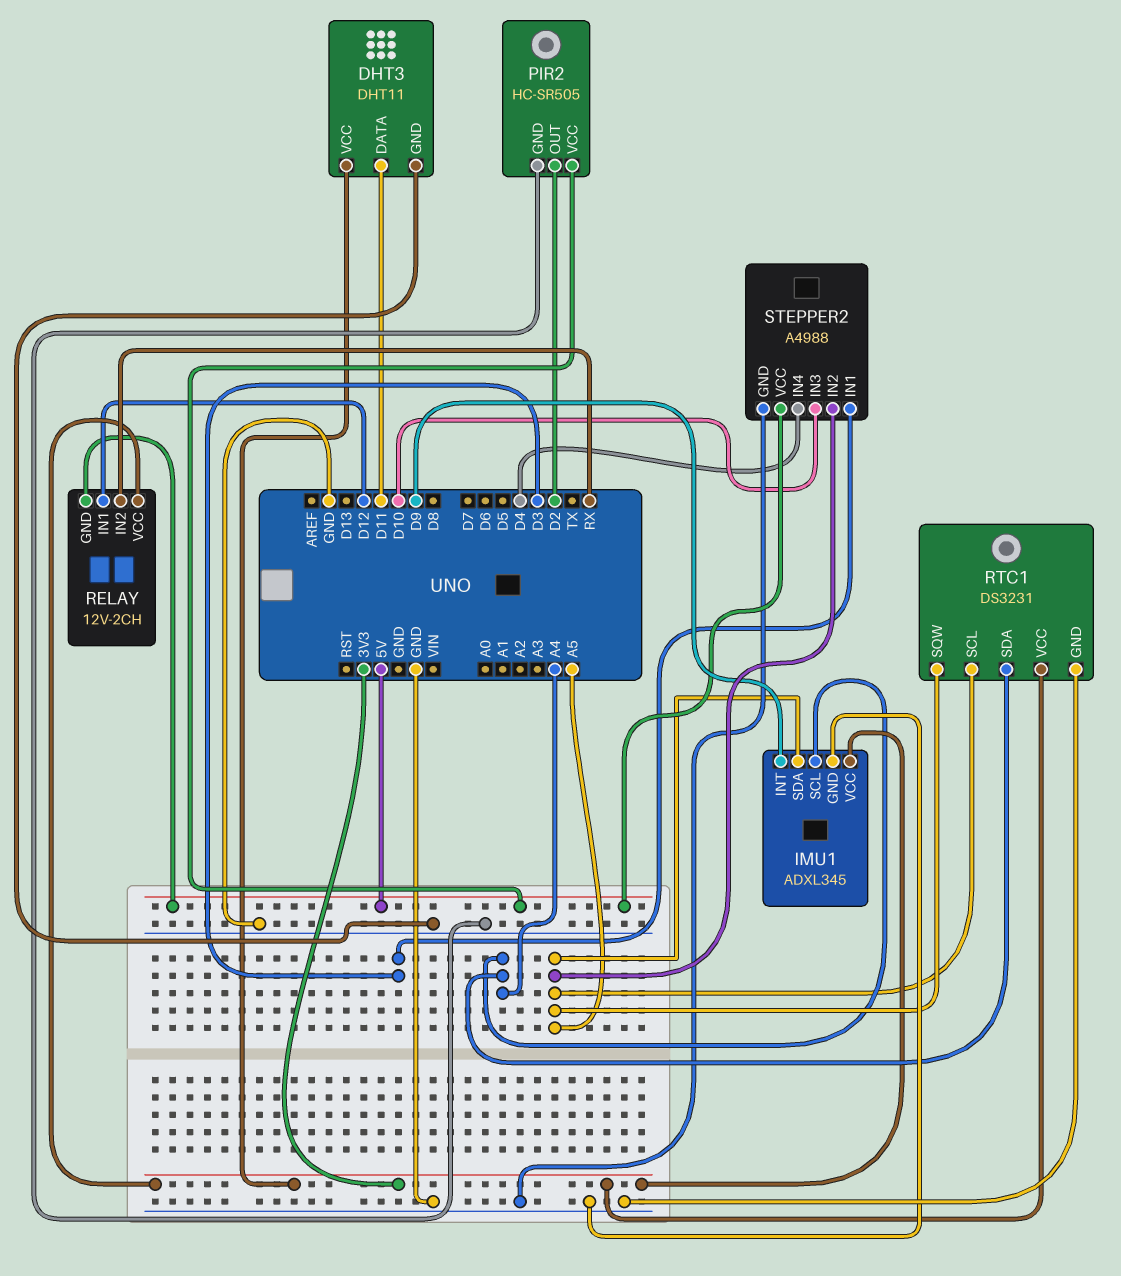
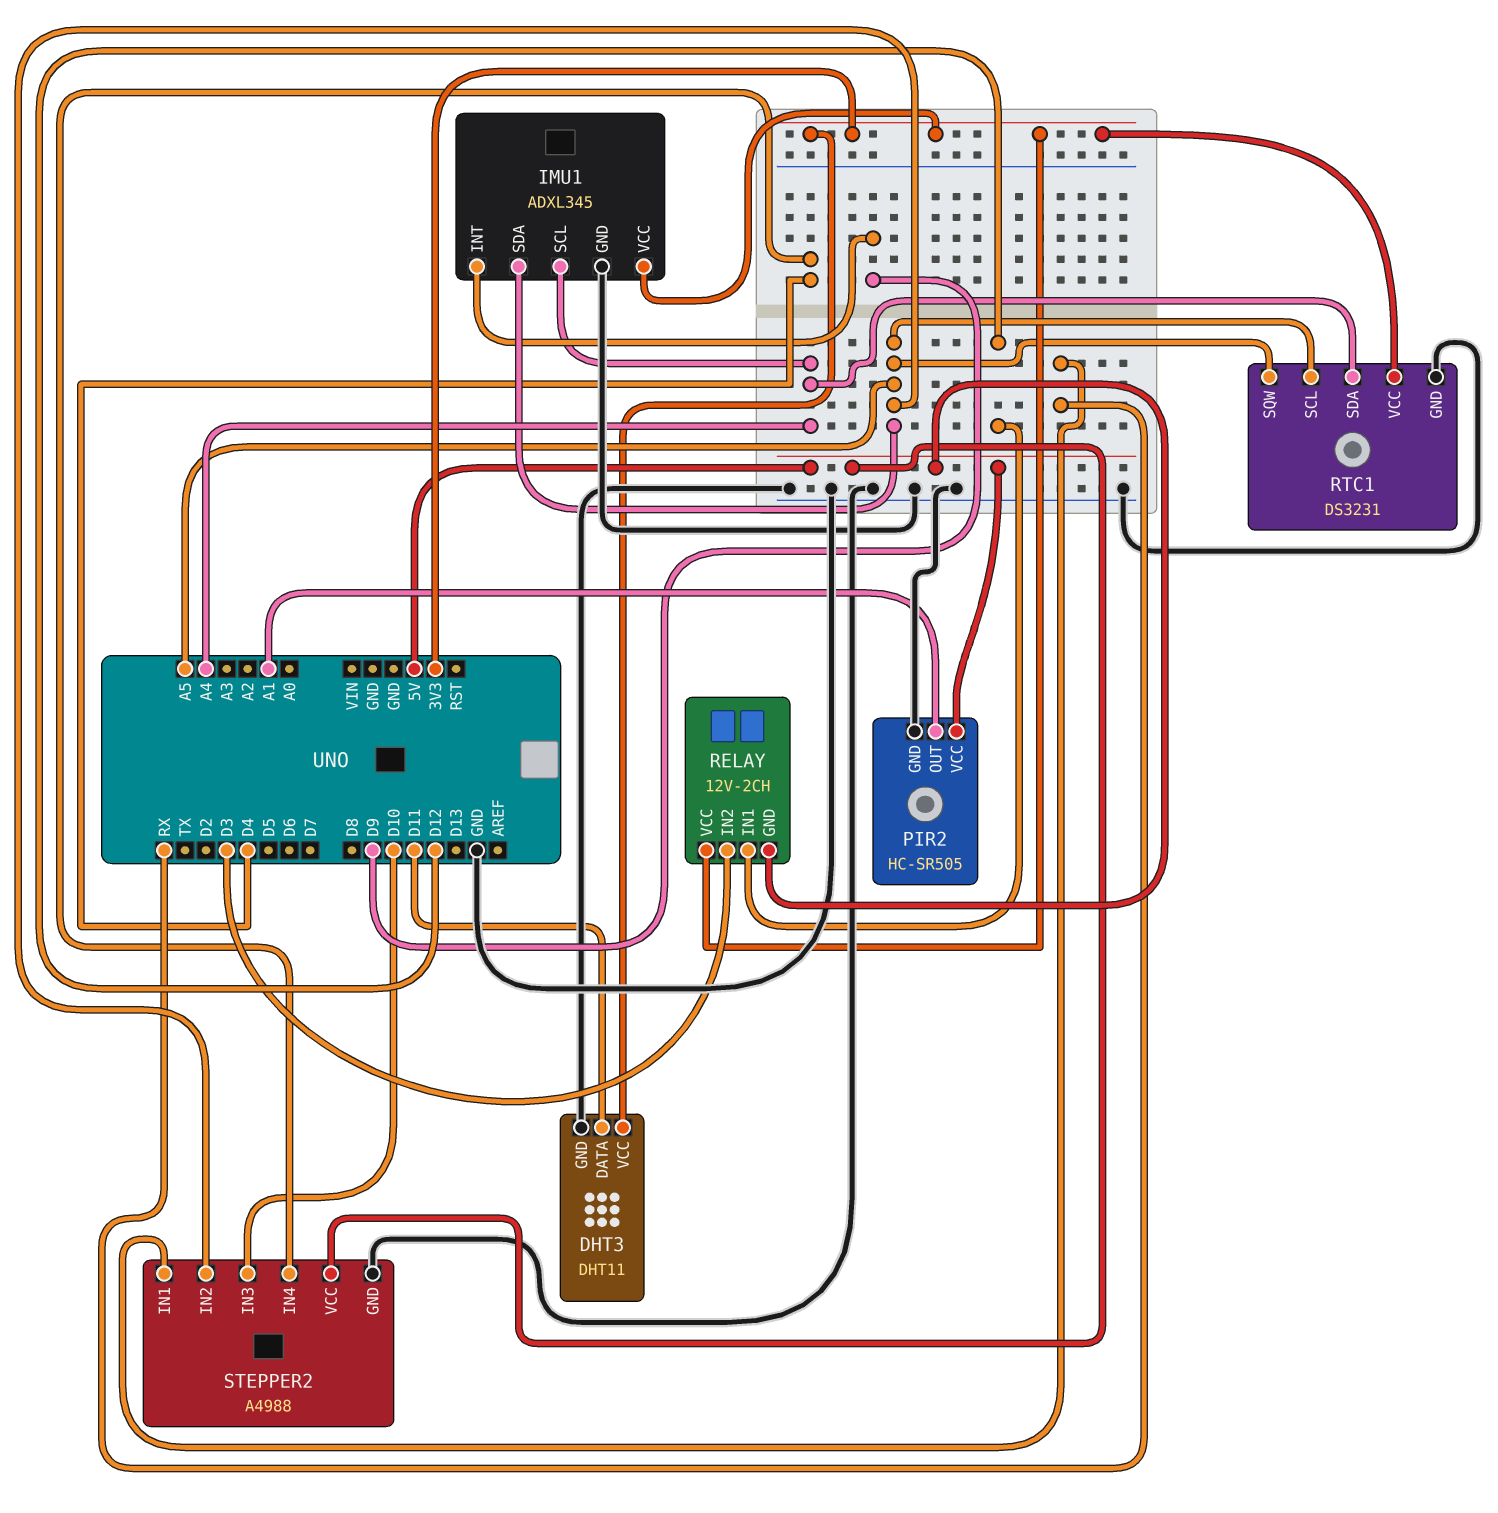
PIR2 pin OUT: D2 -> A1
RELAY pin IN2: RX -> D3
STEPPER2 pin IN1: D3 -> RX

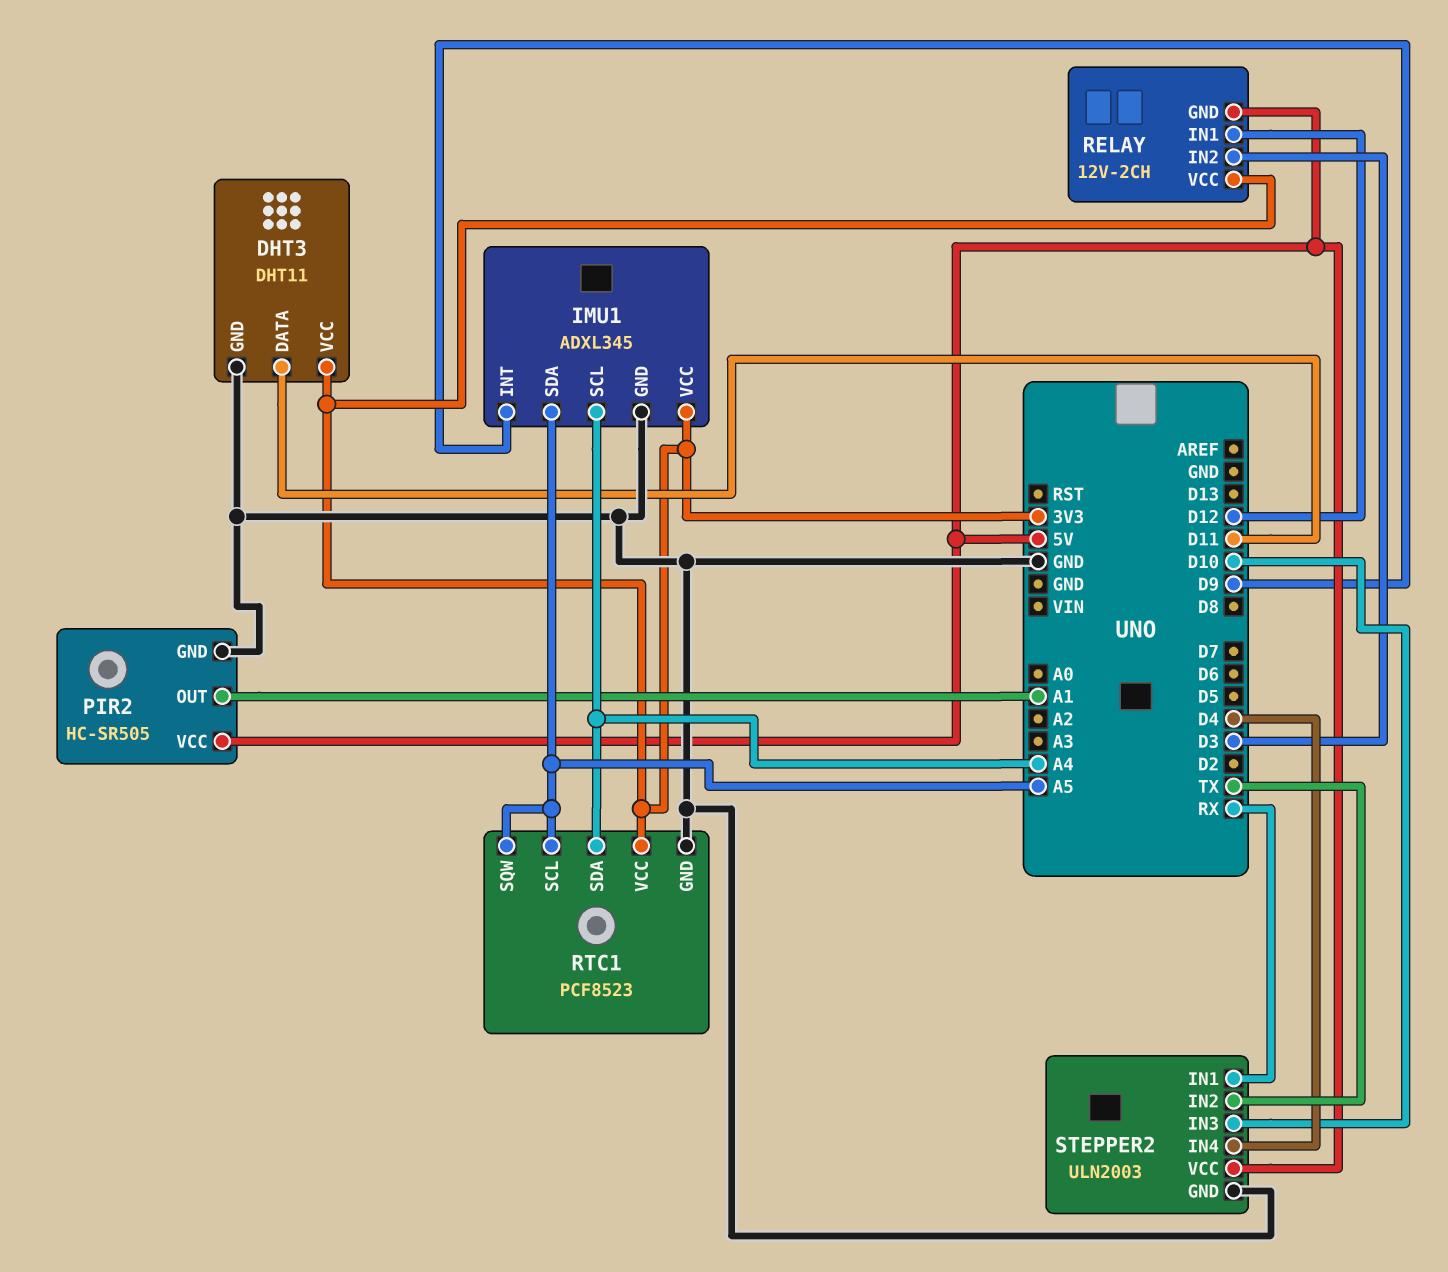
RTC1: DS3231 -> PCF8523
STEPPER2: A4988 -> ULN2003
STEPPER2 pin IN2: A5 -> TX

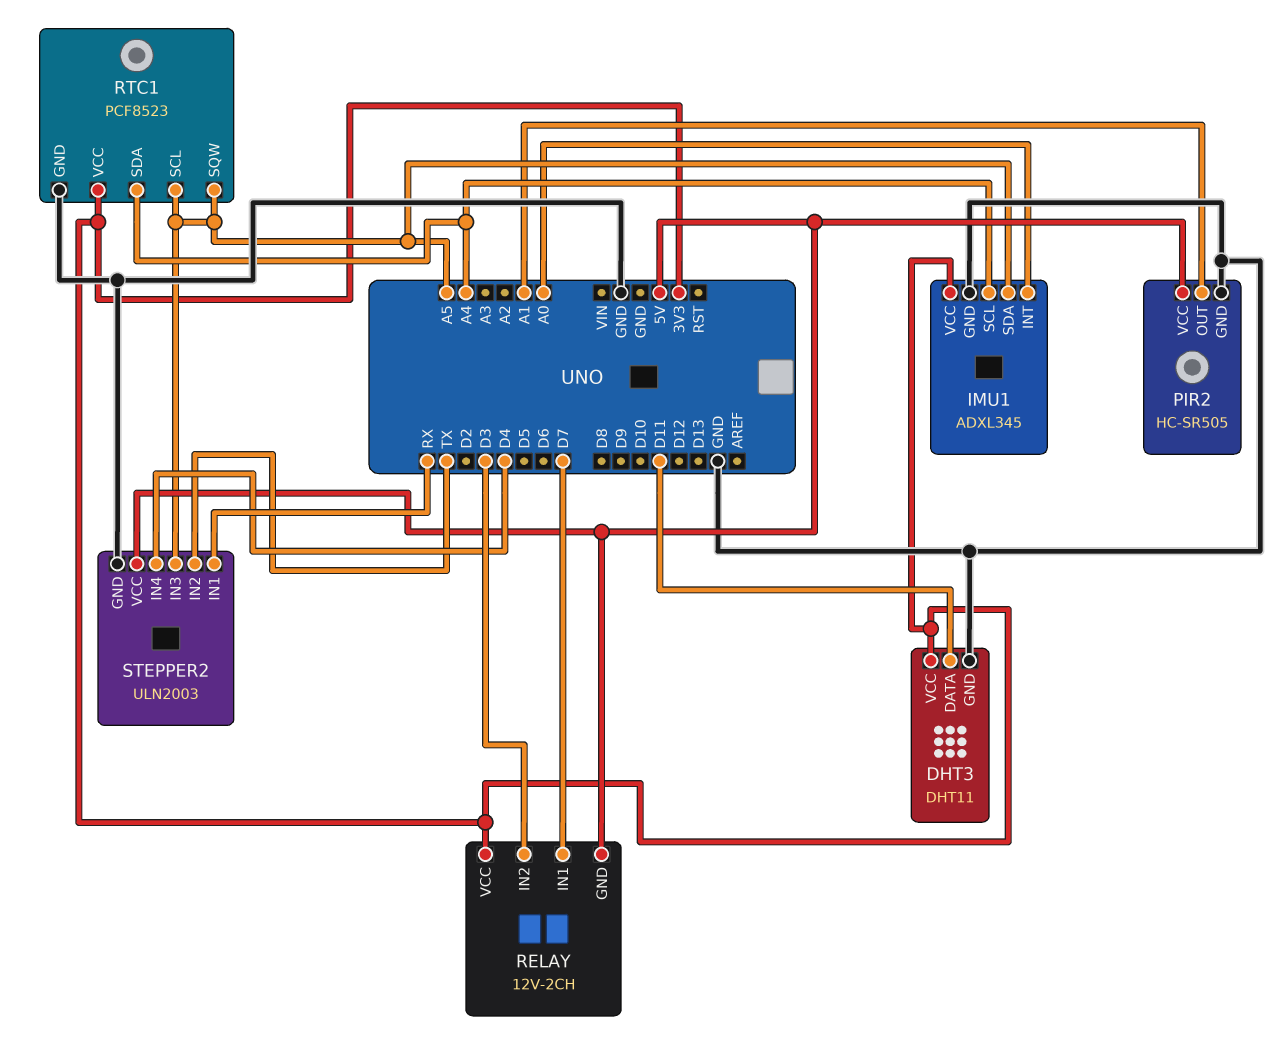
IMU1 pin INT: D9 -> A0
RELAY pin IN1: D12 -> D7
STEPPER2 pin IN3: D10 -> A5

